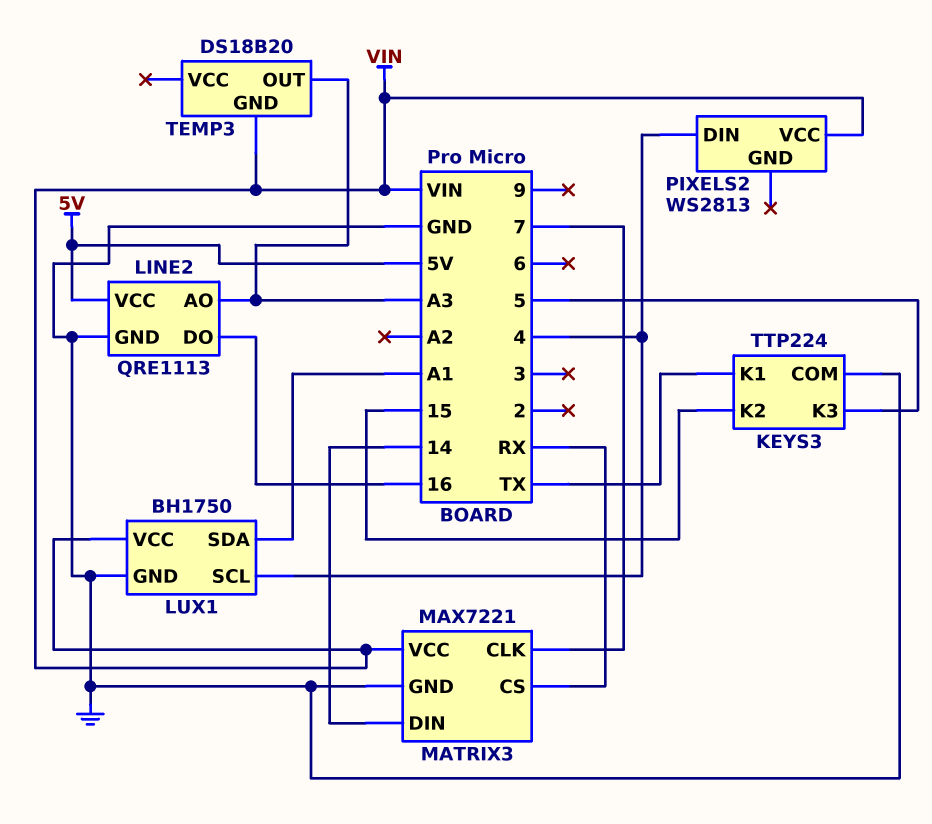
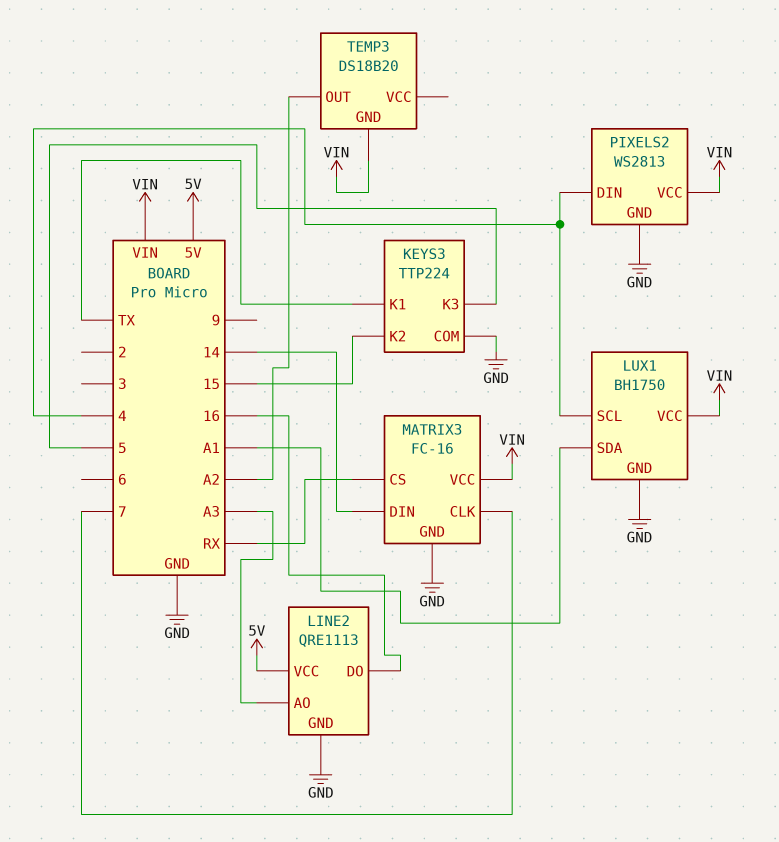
MATRIX3: MAX7221 -> FC-16
PIXELS2 pin GND: none -> GND
TEMP3 pin OUT: A3 -> A2

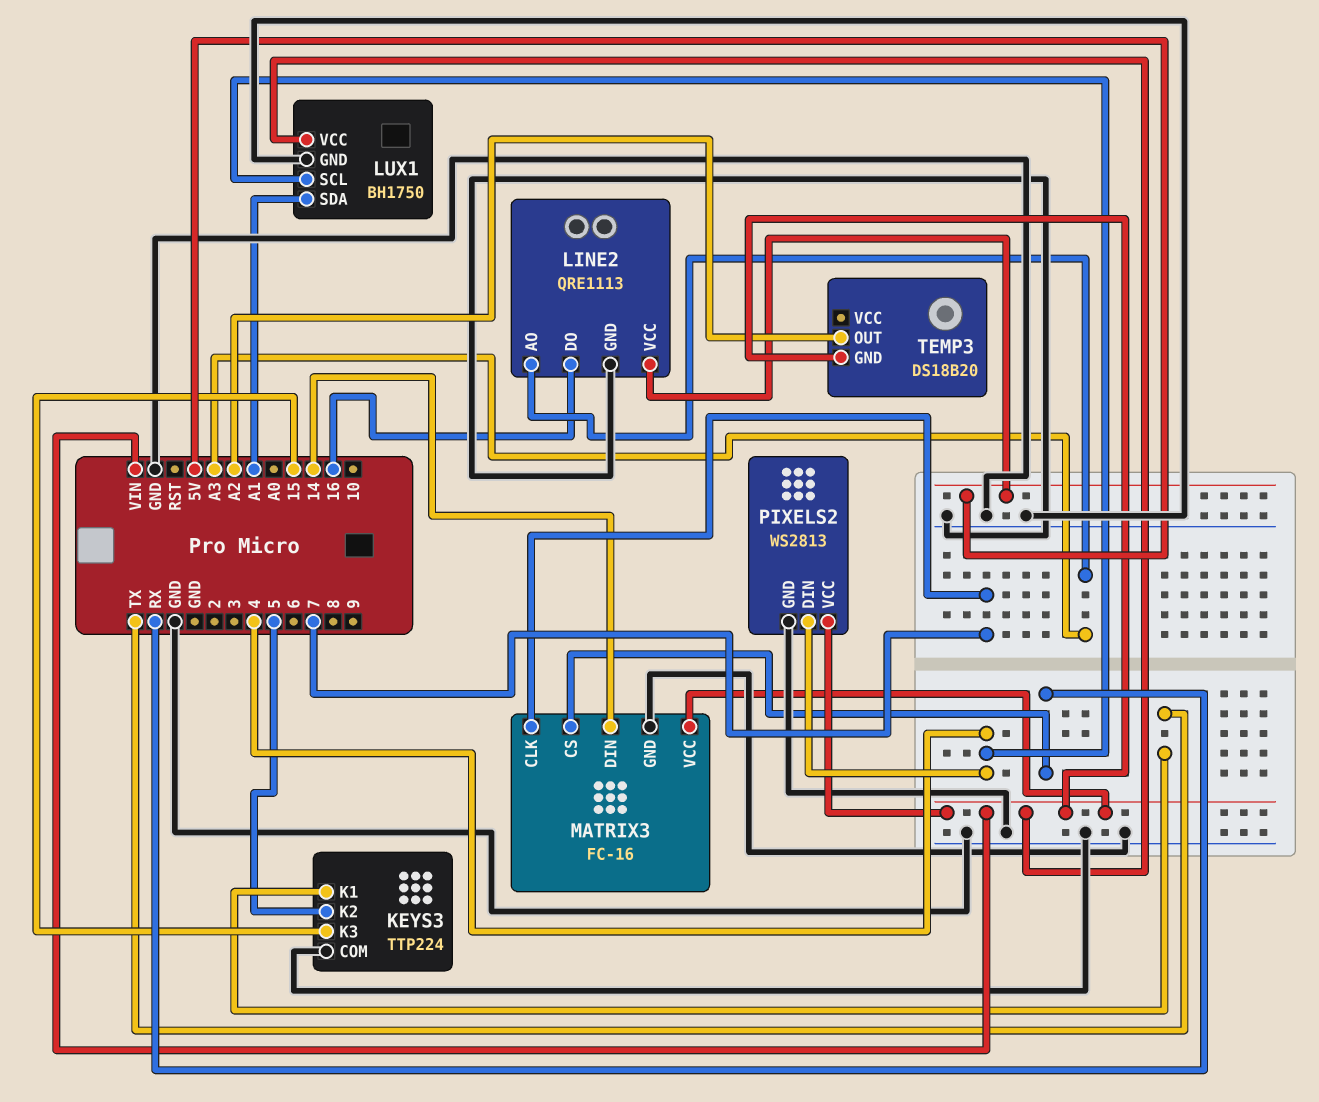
KEYS3 pin K2: 15 -> 5
KEYS3 pin K3: 5 -> 15

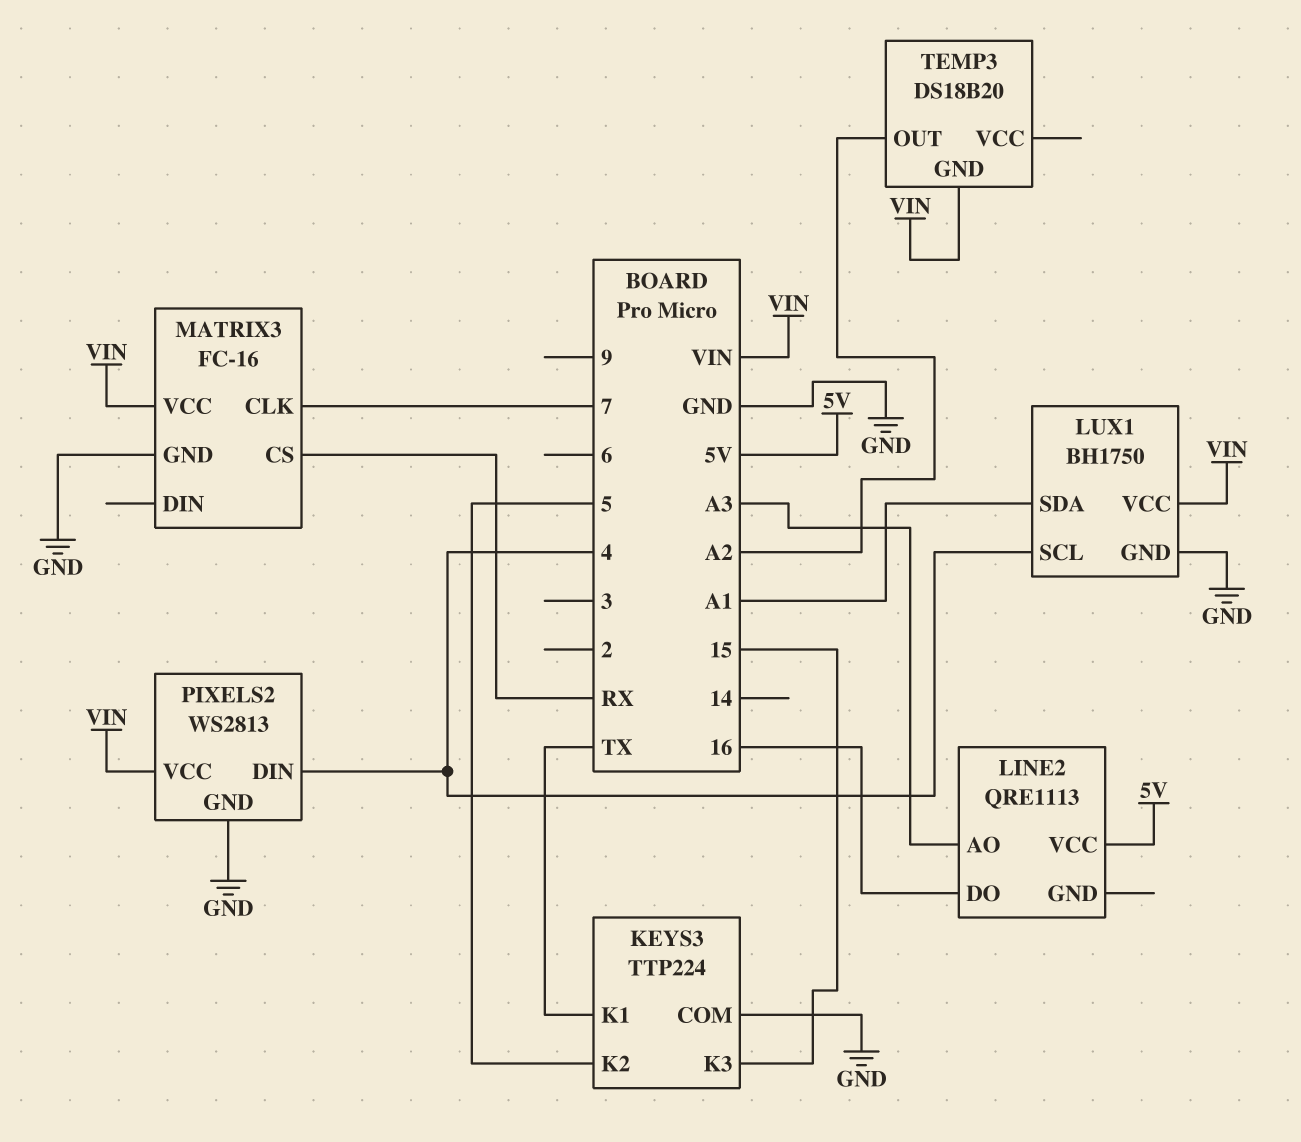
LINE2 pin GND: GND -> none
MATRIX3 pin DIN: 14 -> none

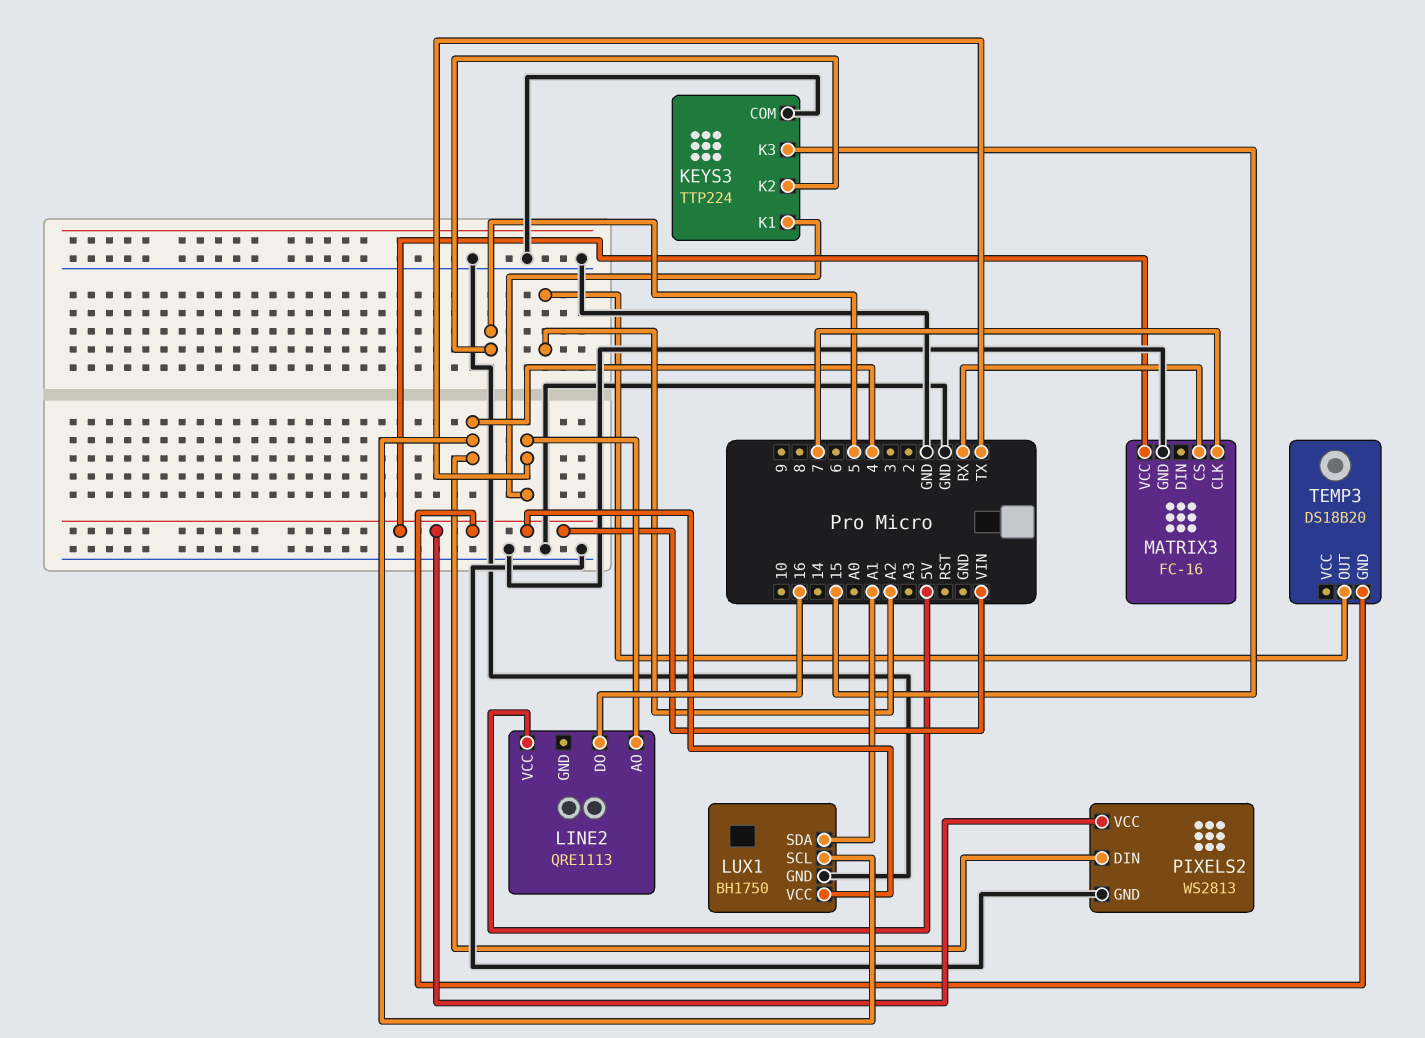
LINE2 pin AO: A3 -> TX

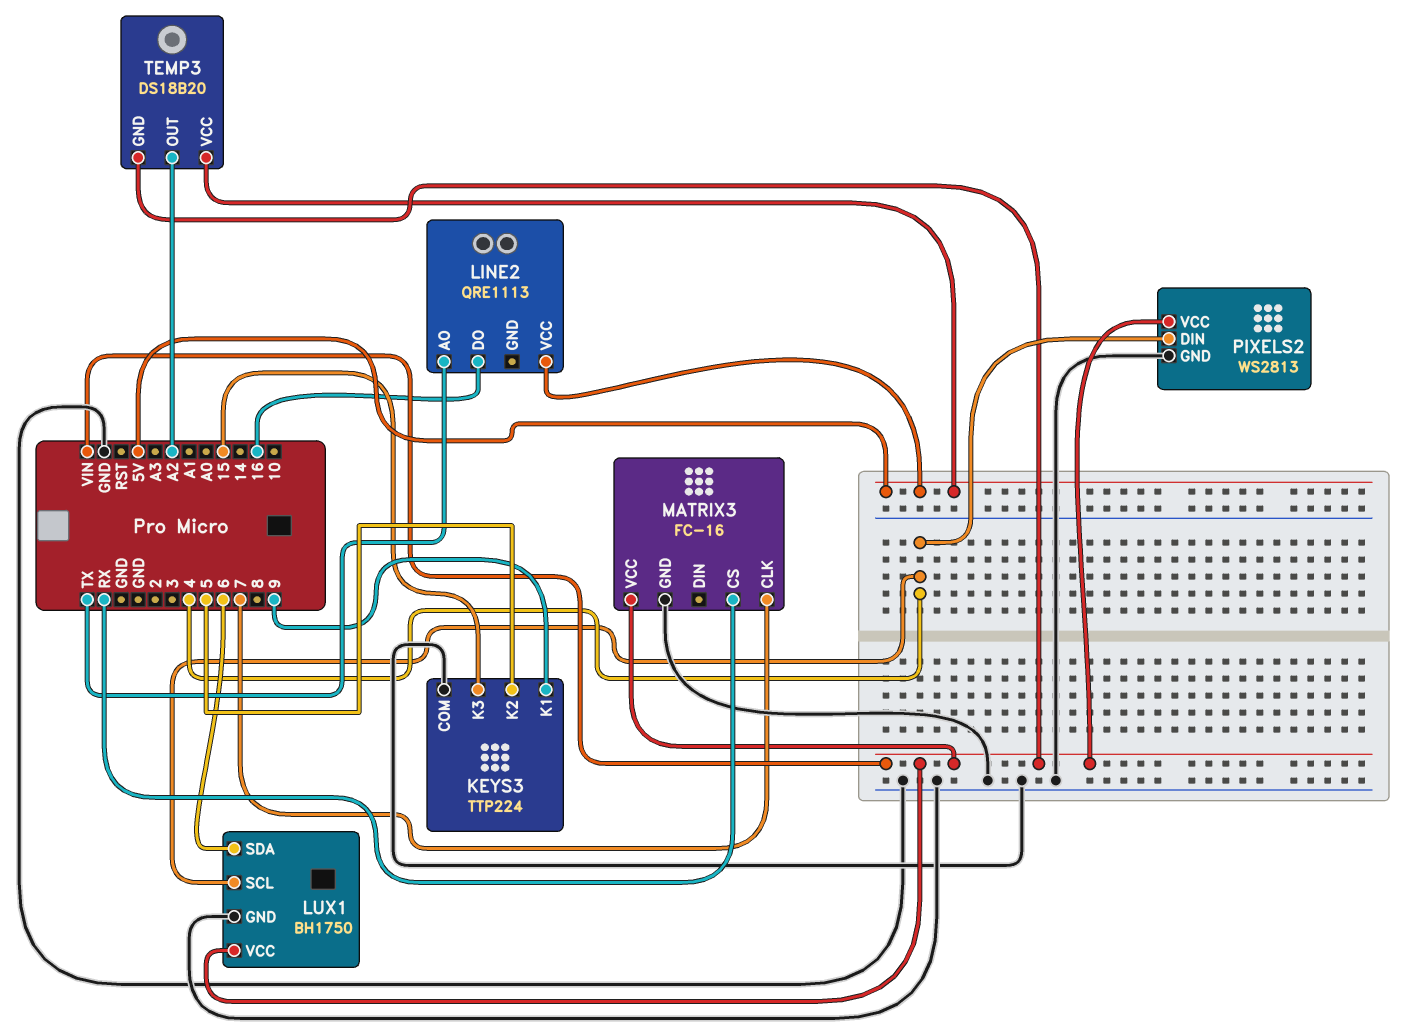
KEYS3 pin K1: TX -> 9
LUX1 pin SDA: A1 -> 6
TEMP3 pin VCC: none -> 5V

